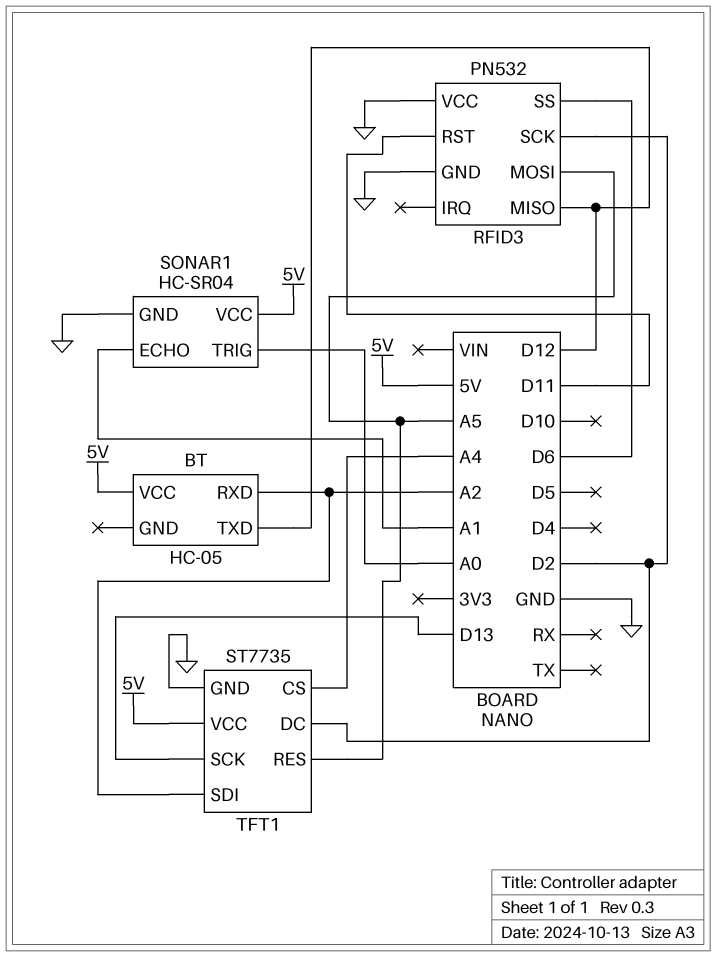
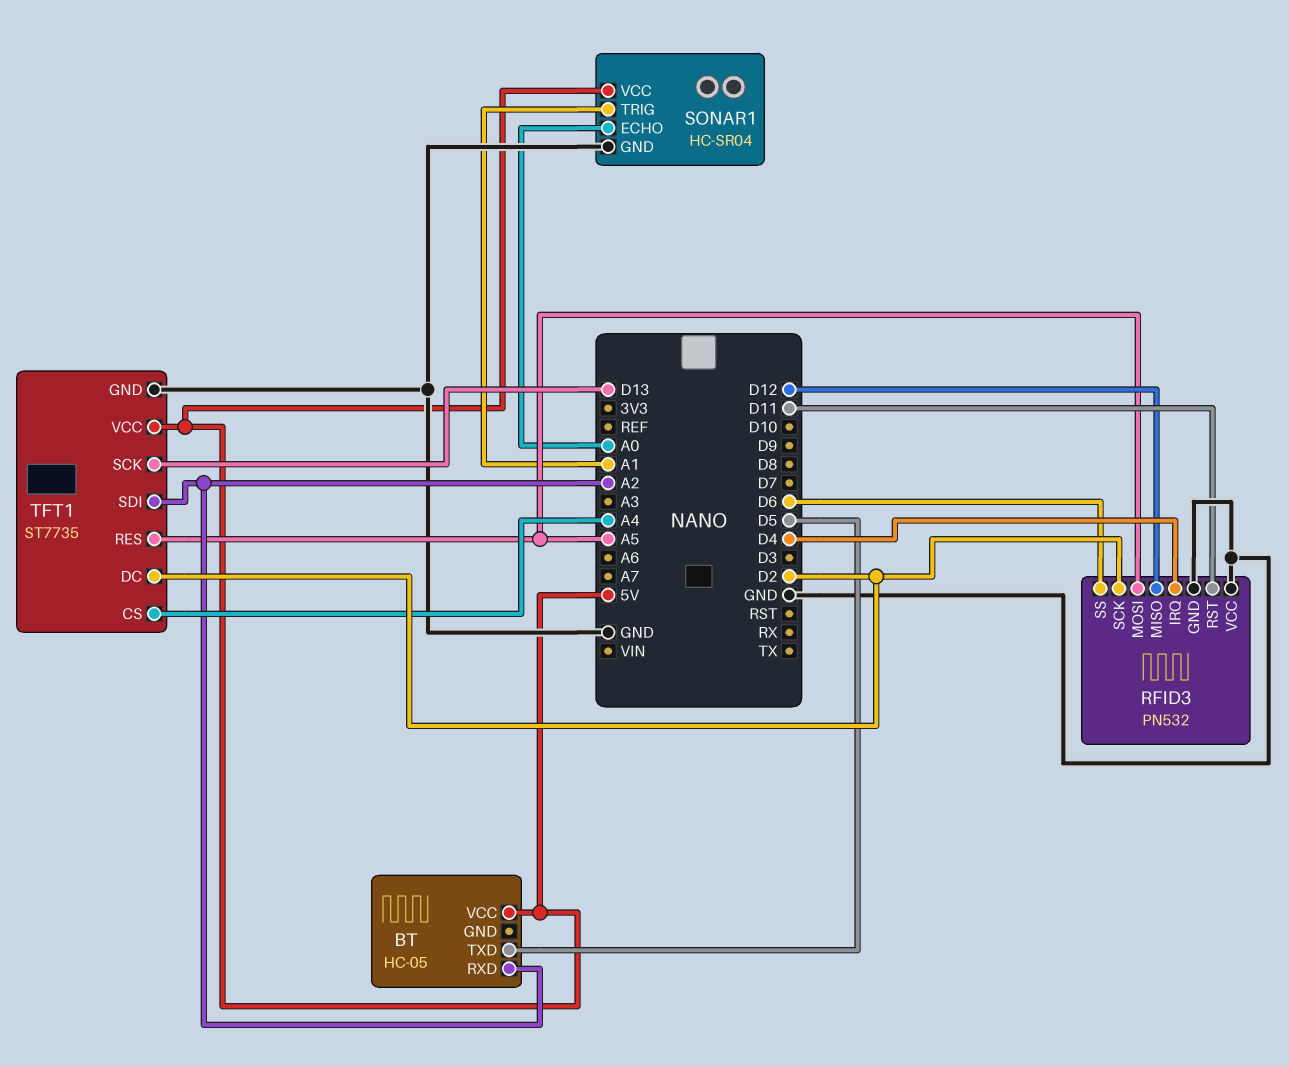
BT pin TXD: D12 -> D5
RFID3 pin IRQ: none -> D4
SONAR1 pin ECHO: A1 -> A0
SONAR1 pin TRIG: A0 -> A1

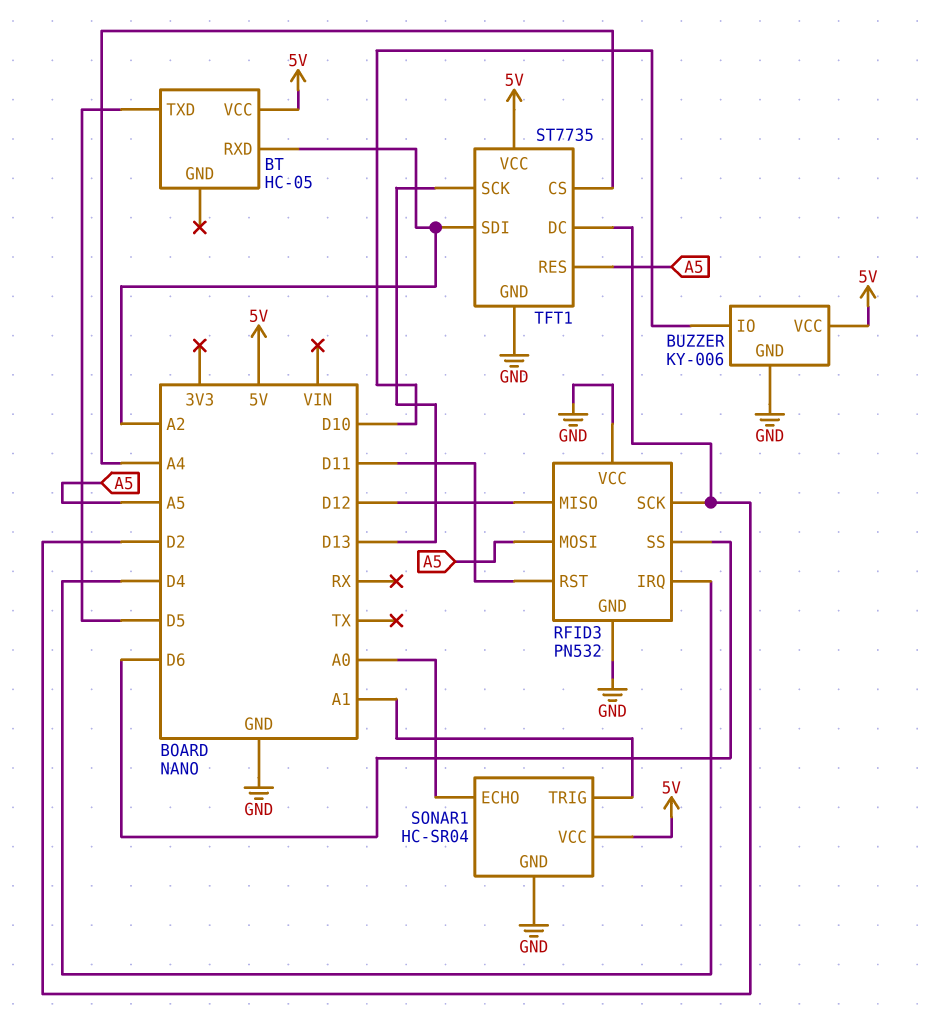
BUZZER: none -> KY-006
BUZZER pin GND: none -> GND
BUZZER pin IO: none -> D10
BUZZER pin VCC: none -> 5V

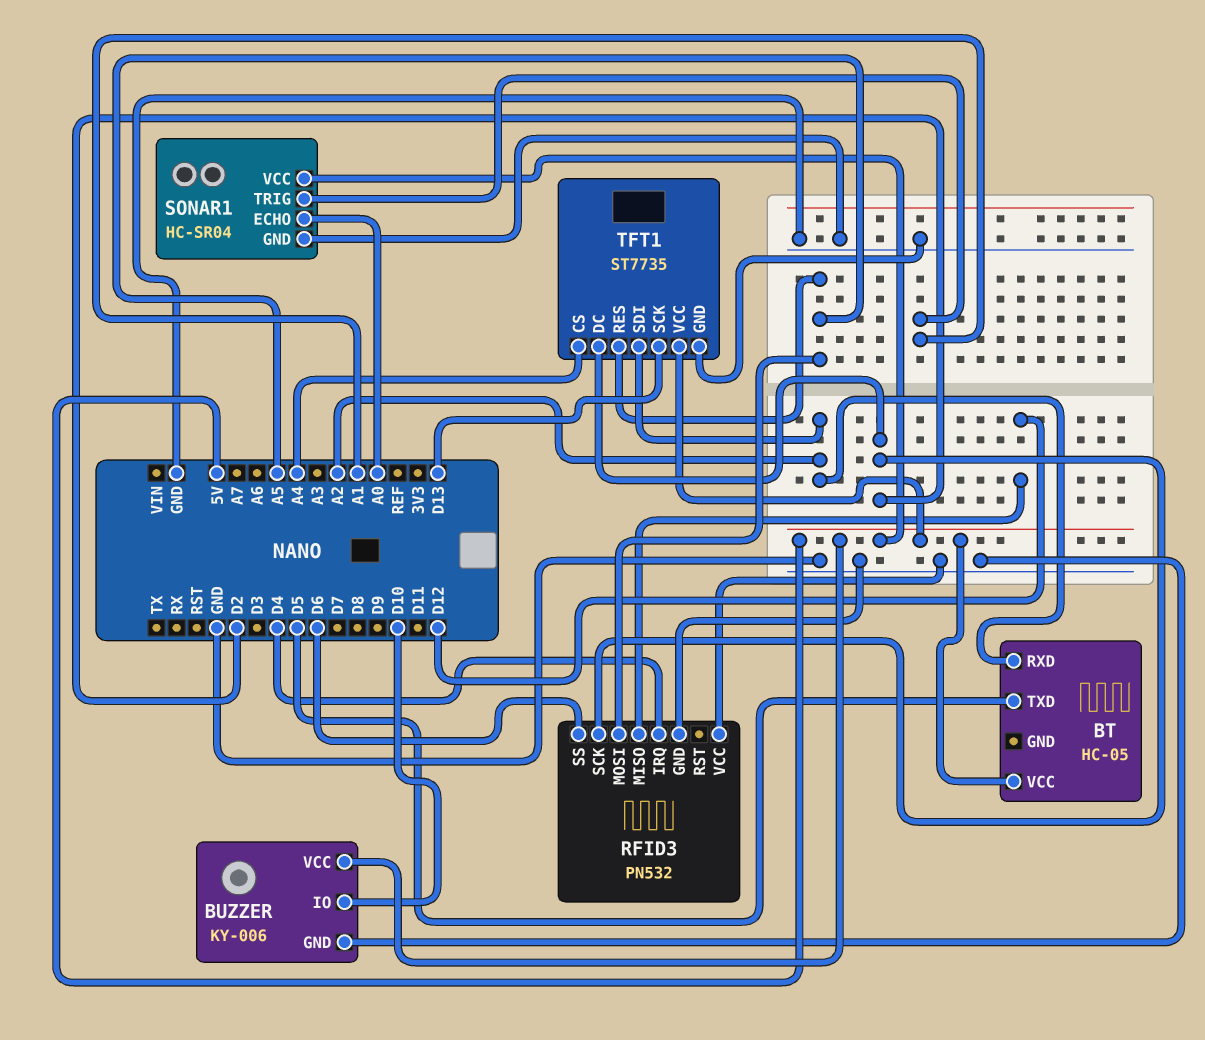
RFID3 pin RST: D11 -> none

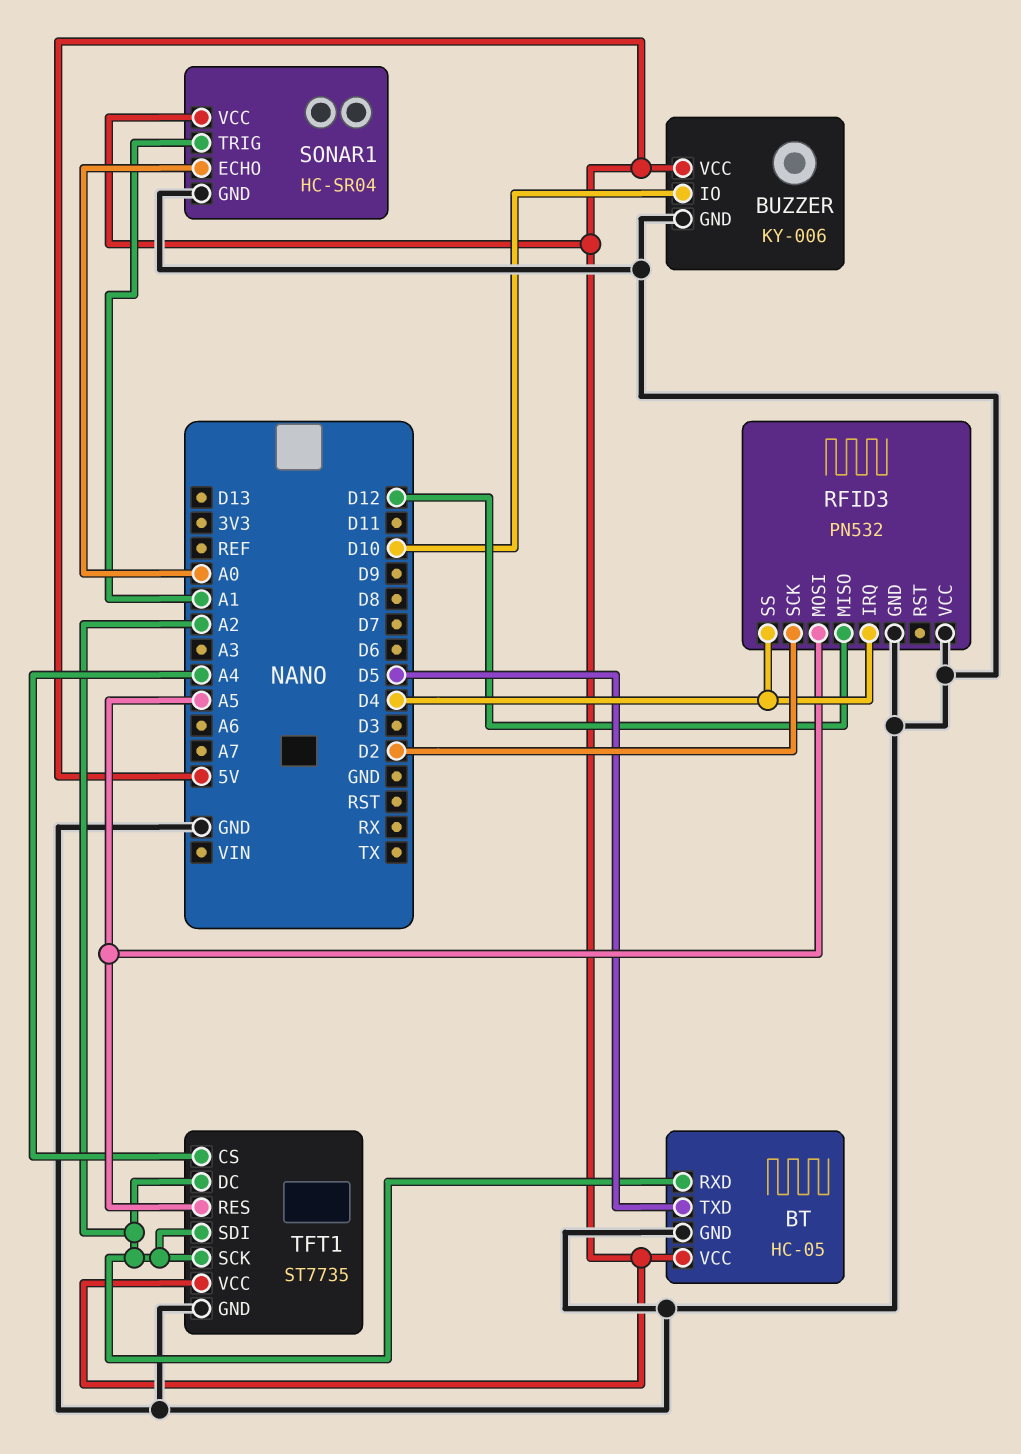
BT pin GND: none -> GND
RFID3 pin SS: D6 -> D4
TFT1 pin DC: D2 -> A2
TFT1 pin SCK: D13 -> A2

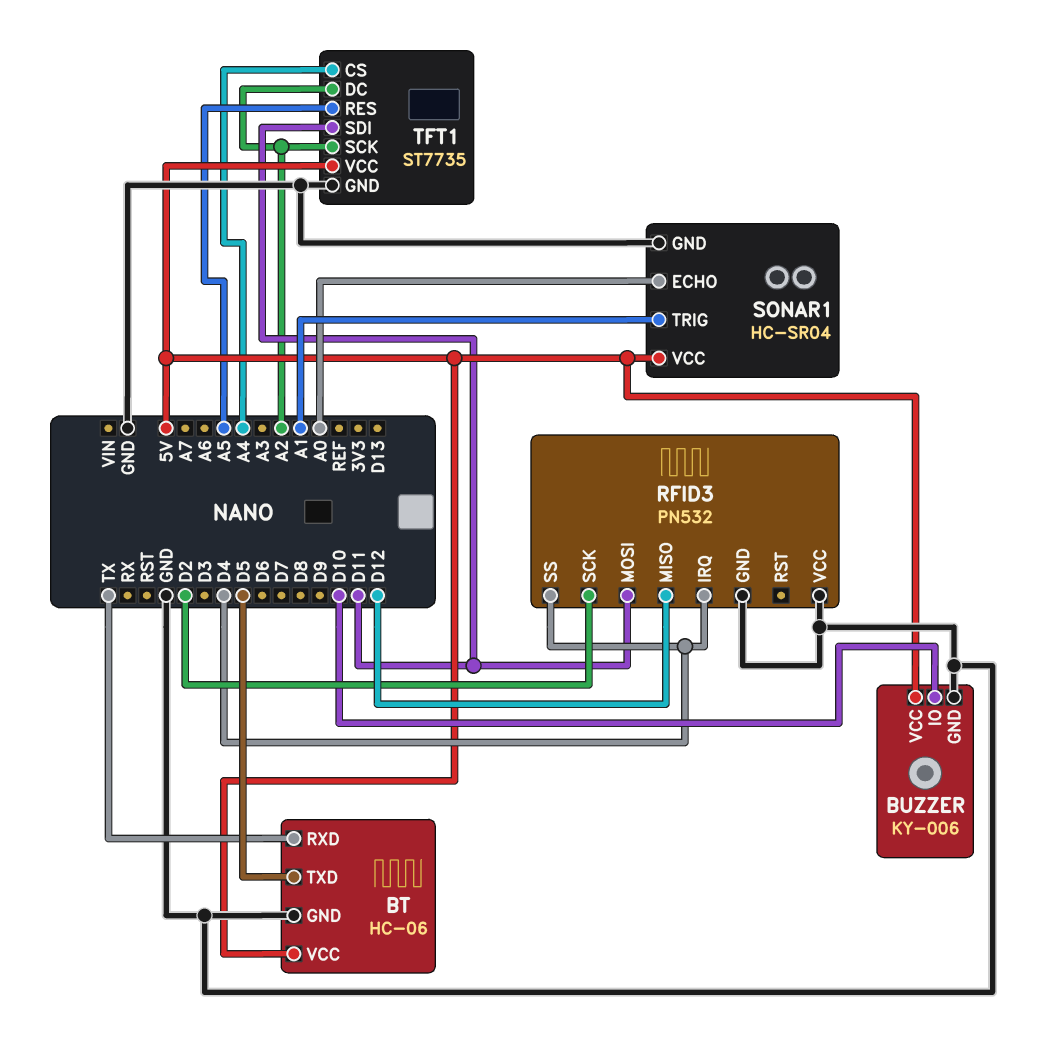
BT: HC-05 -> HC-06
BT pin RXD: A2 -> TX
RFID3 pin MOSI: A5 -> D11
TFT1 pin SDI: A2 -> D11

